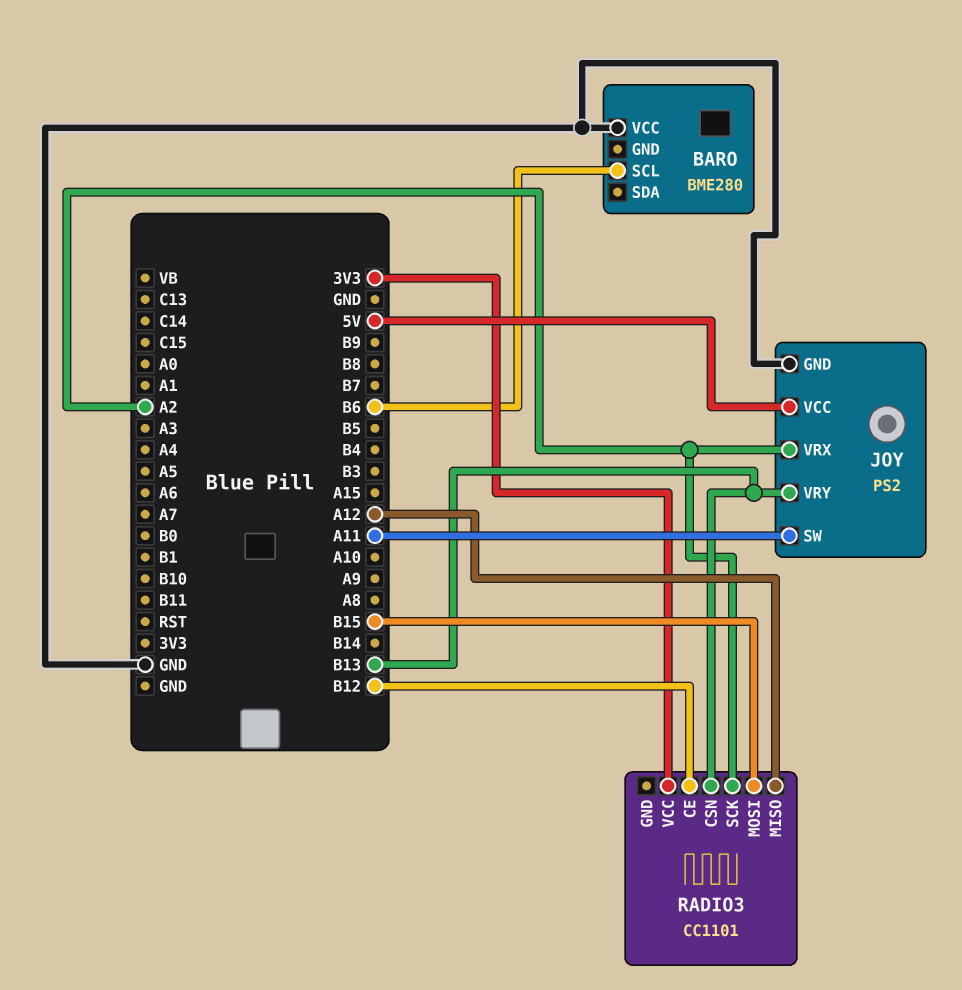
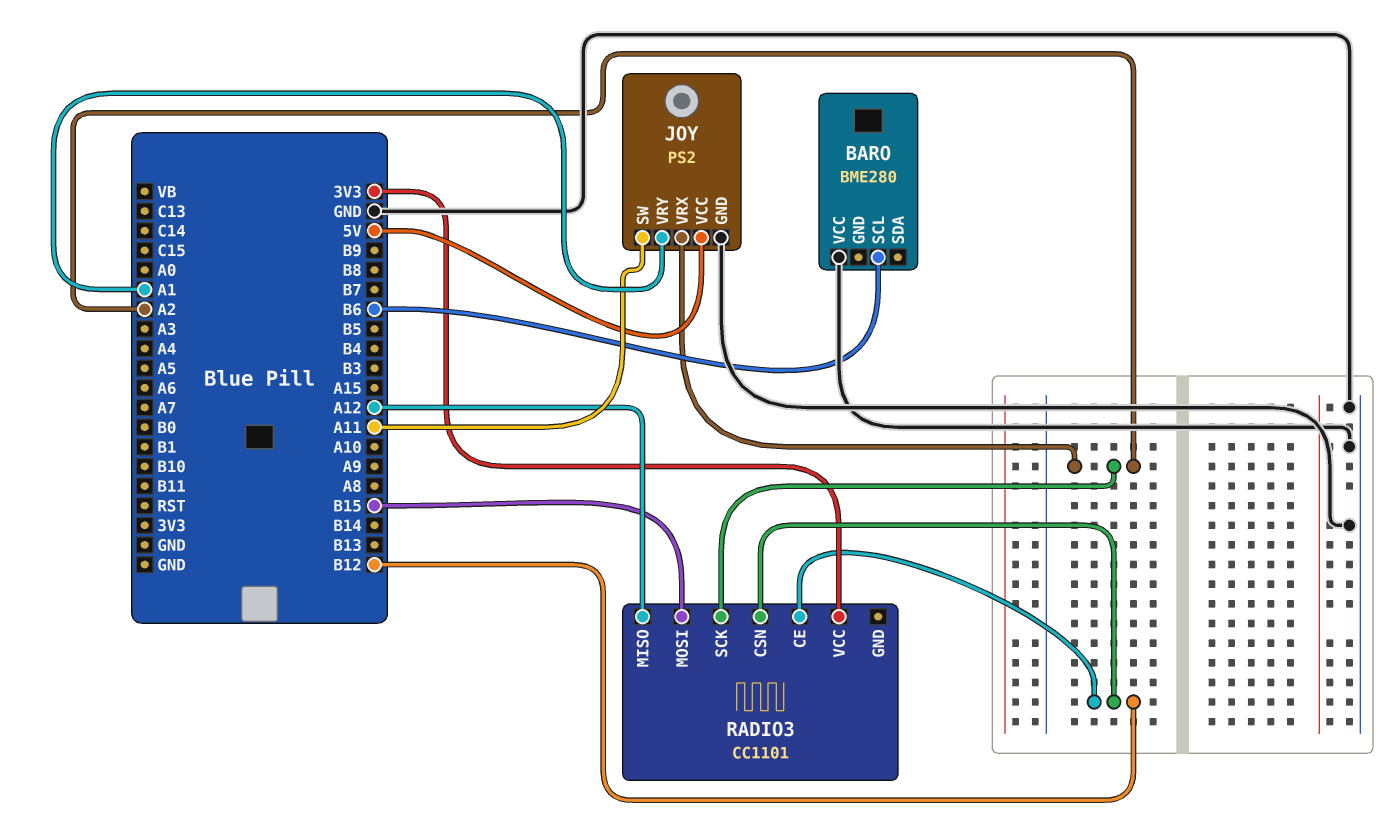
JOY pin VRY: B13 -> A1
RADIO3 pin CSN: B13 -> B12

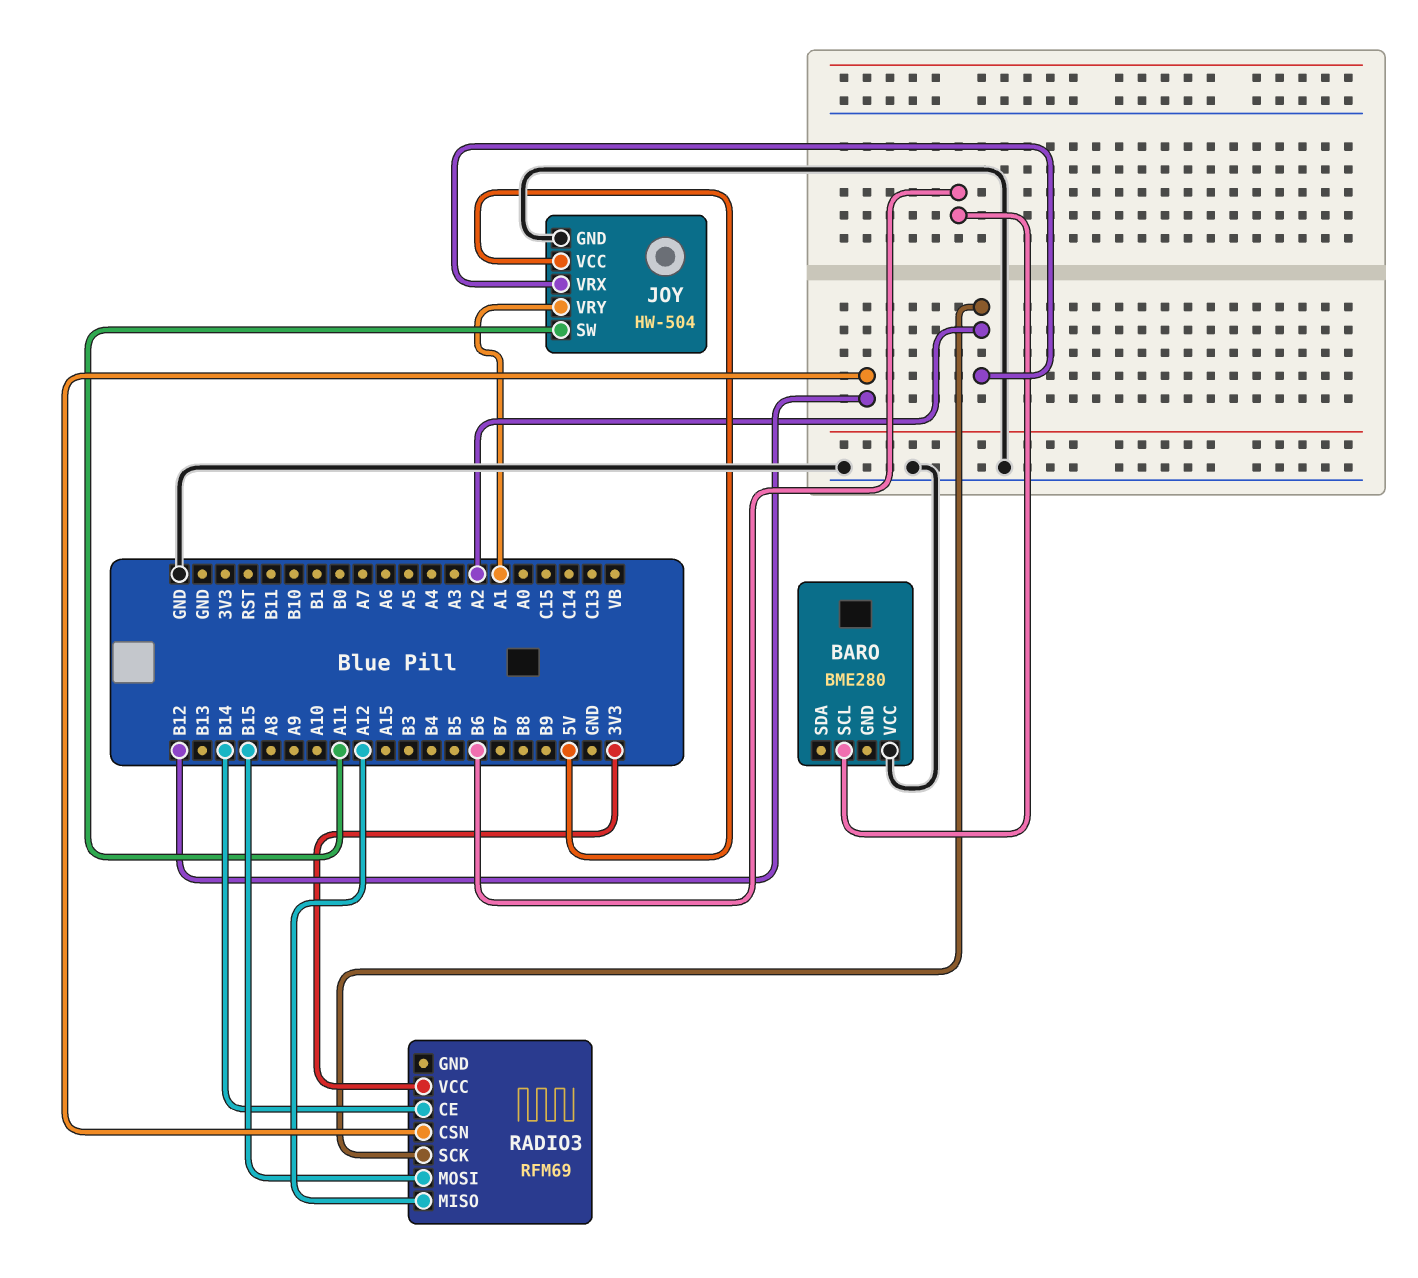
JOY: PS2 -> HW-504
RADIO3: CC1101 -> RFM69
RADIO3 pin CE: B12 -> B14

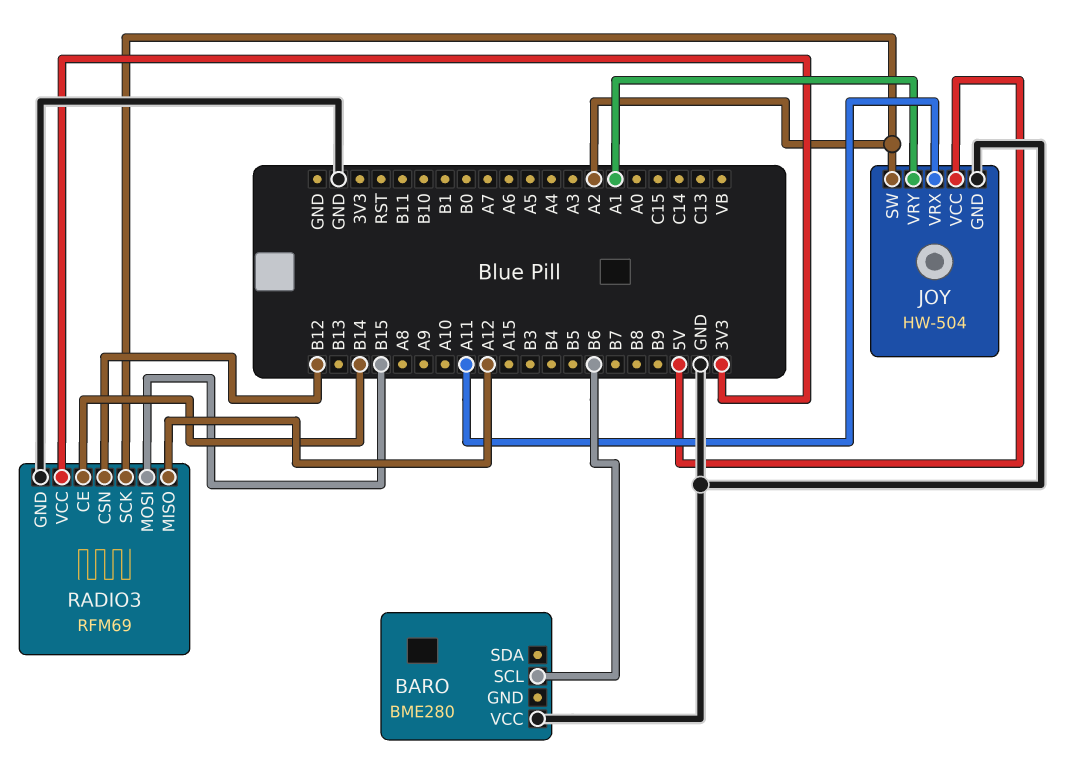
JOY pin SW: A11 -> A2
JOY pin VRX: A2 -> A11
RADIO3 pin GND: none -> GND

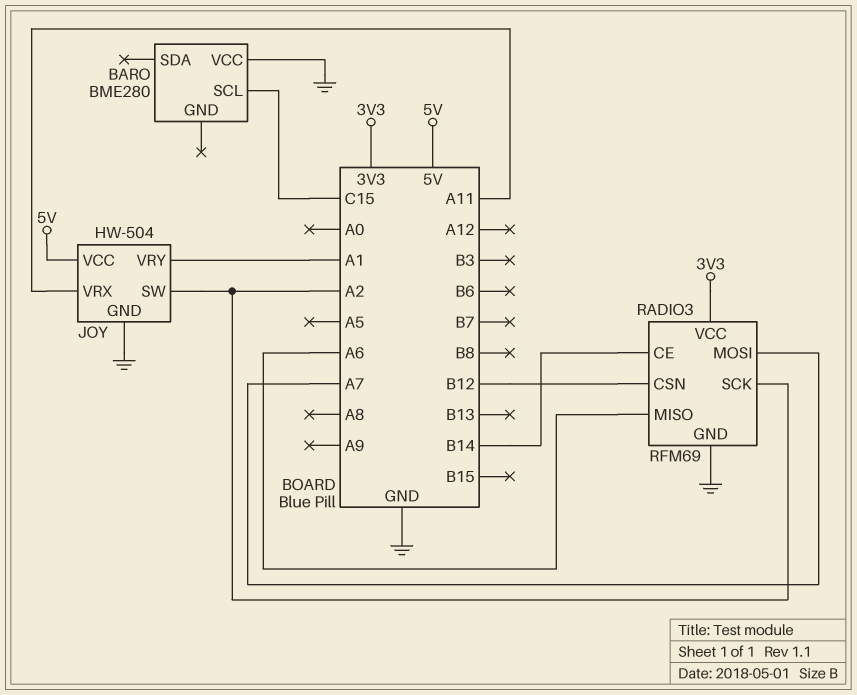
BARO pin SCL: B6 -> C15
RADIO3 pin MISO: A12 -> A6
RADIO3 pin MOSI: B15 -> A7

